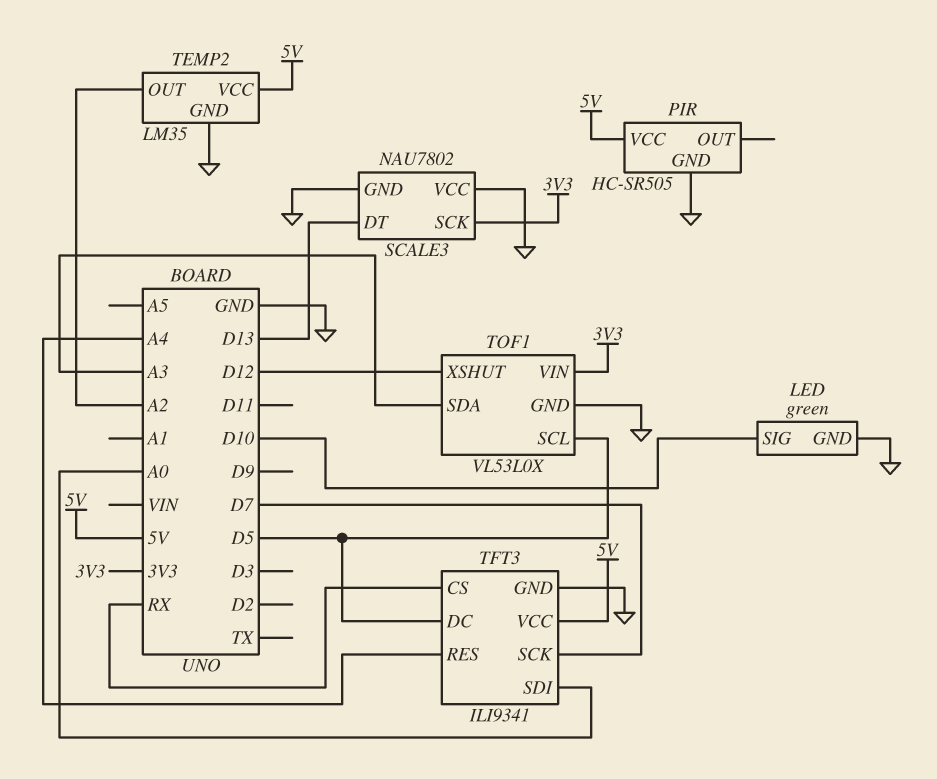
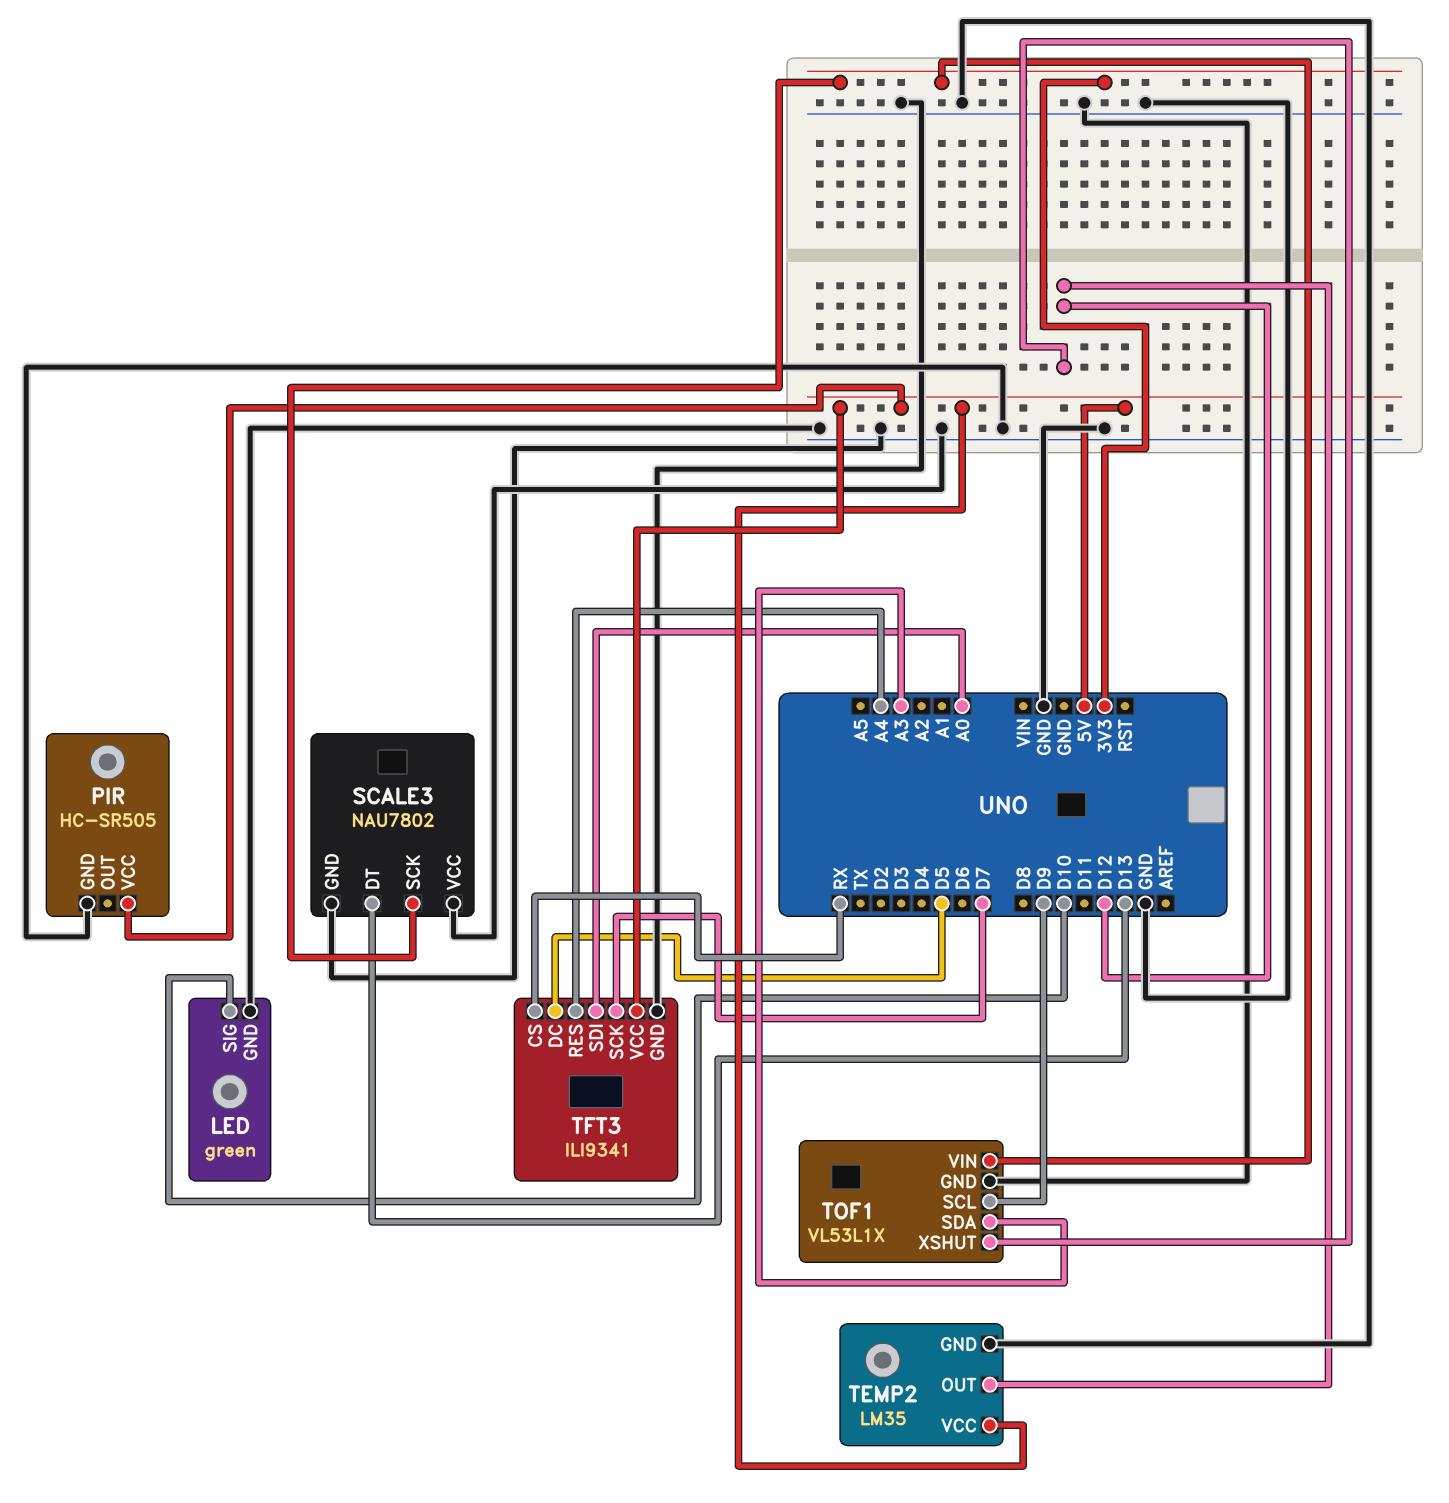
TEMP2 pin OUT: A2 -> D12
TOF1: VL53L0X -> VL53L1X
TOF1 pin SCL: D5 -> D9

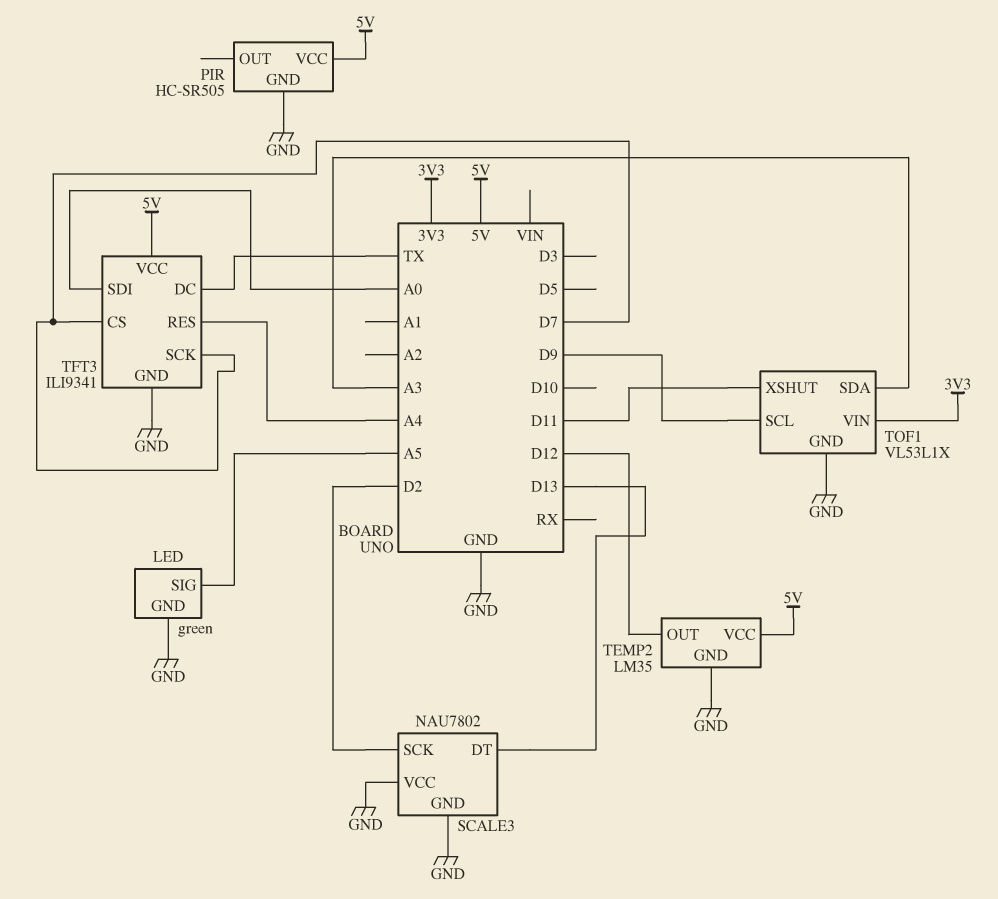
LED pin SIG: D10 -> A5
SCALE3 pin SCK: 3V3 -> D2
TFT3 pin CS: RX -> D7
TFT3 pin DC: D5 -> TX
TOF1 pin XSHUT: D12 -> D11

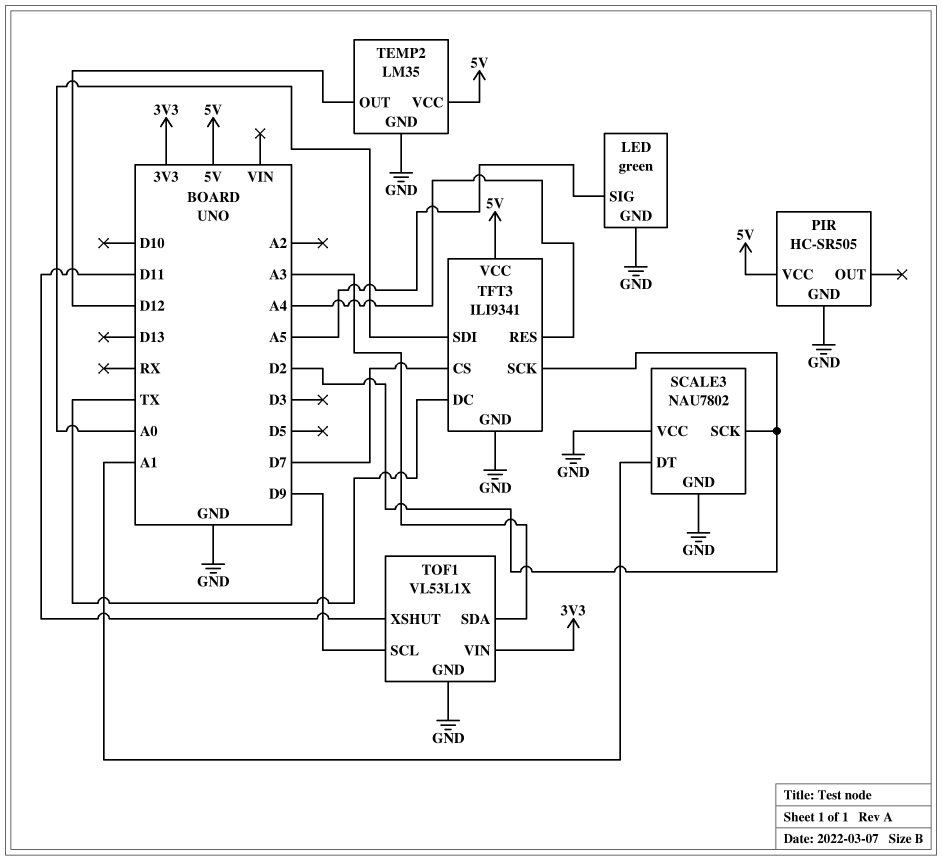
SCALE3 pin DT: D13 -> A1
TFT3 pin SCK: D7 -> D2

